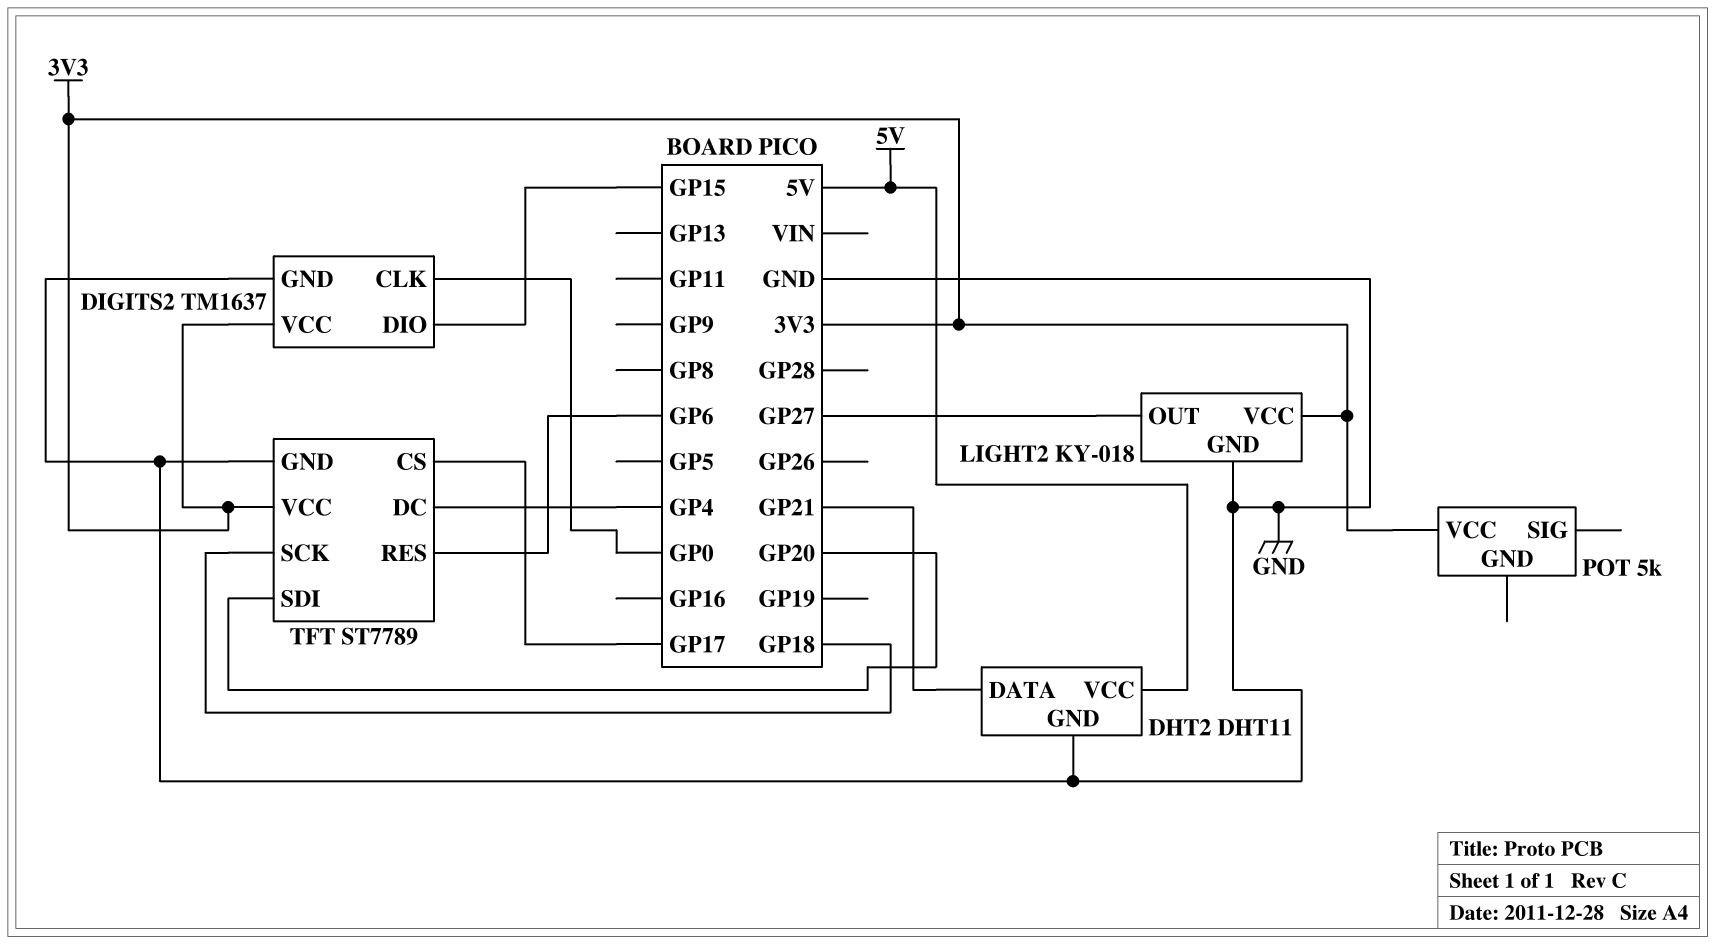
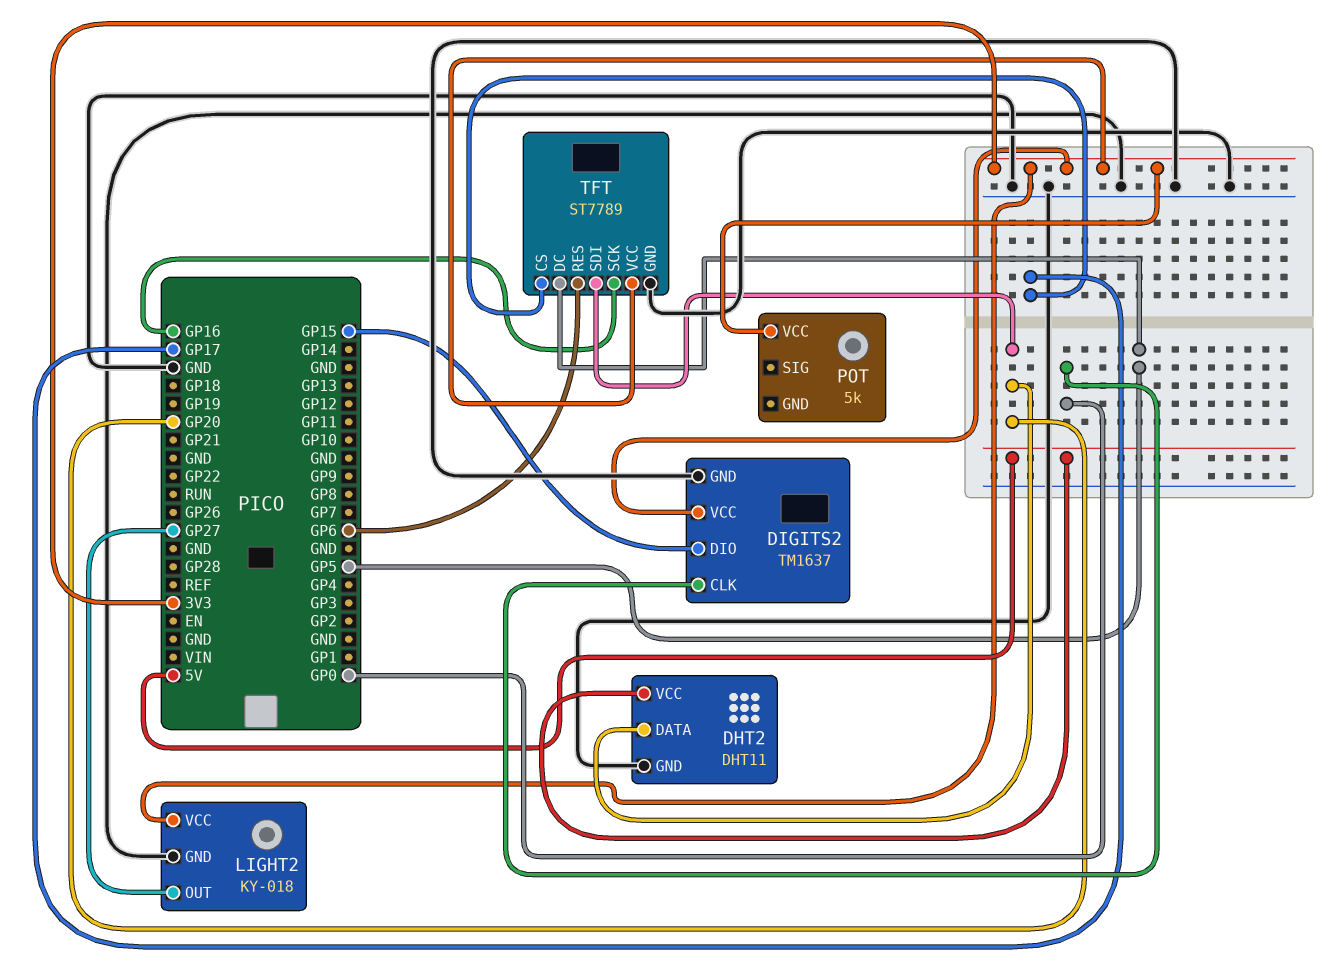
DHT2 pin DATA: GP21 -> GP20
TFT pin DC: GP4 -> GP5
TFT pin SCK: GP18 -> GP16

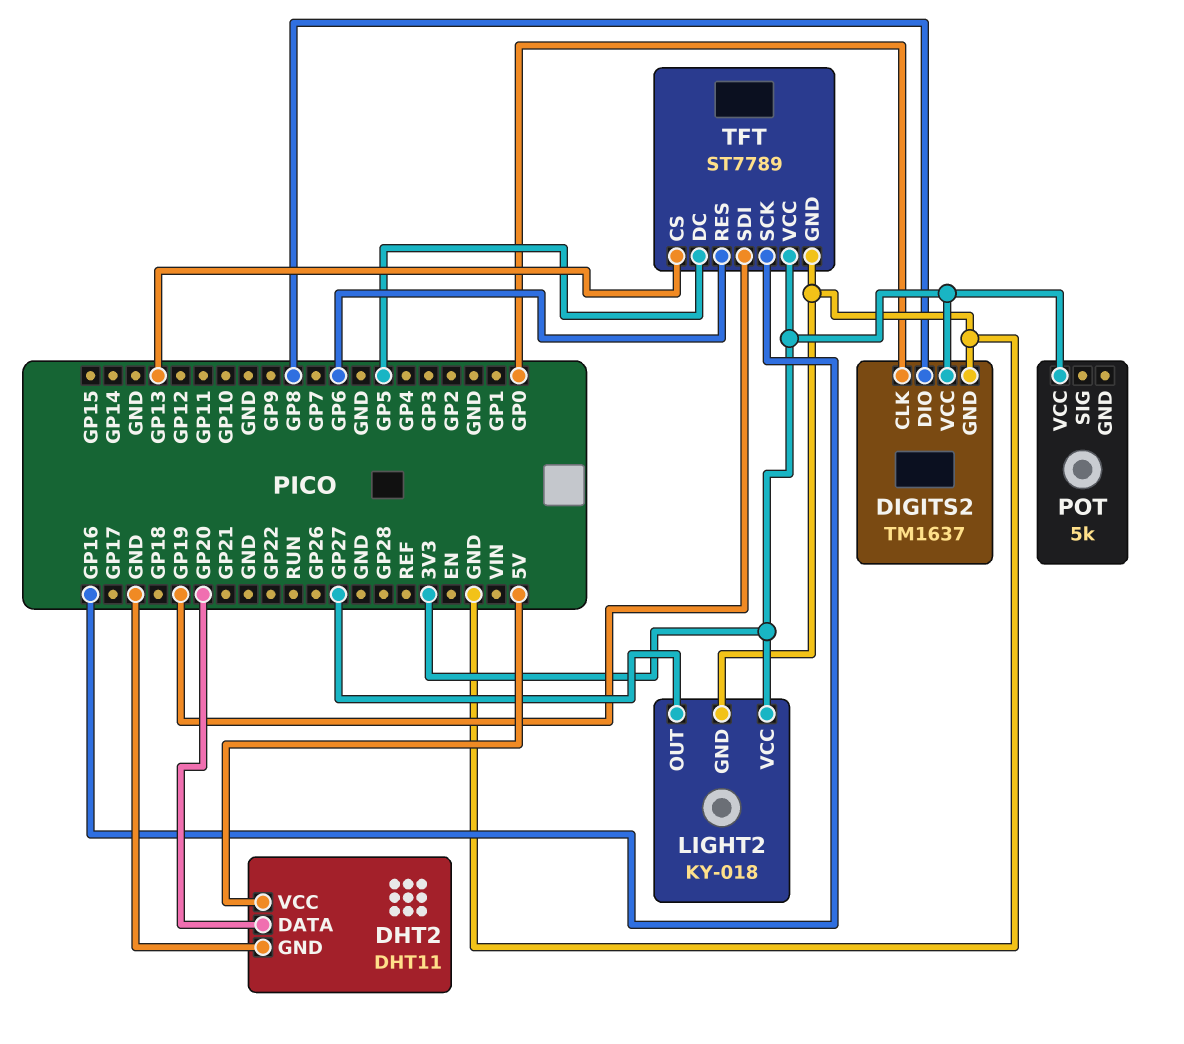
DIGITS2 pin DIO: GP15 -> GP8
TFT pin CS: GP17 -> GP13
TFT pin SDI: GP20 -> GP19

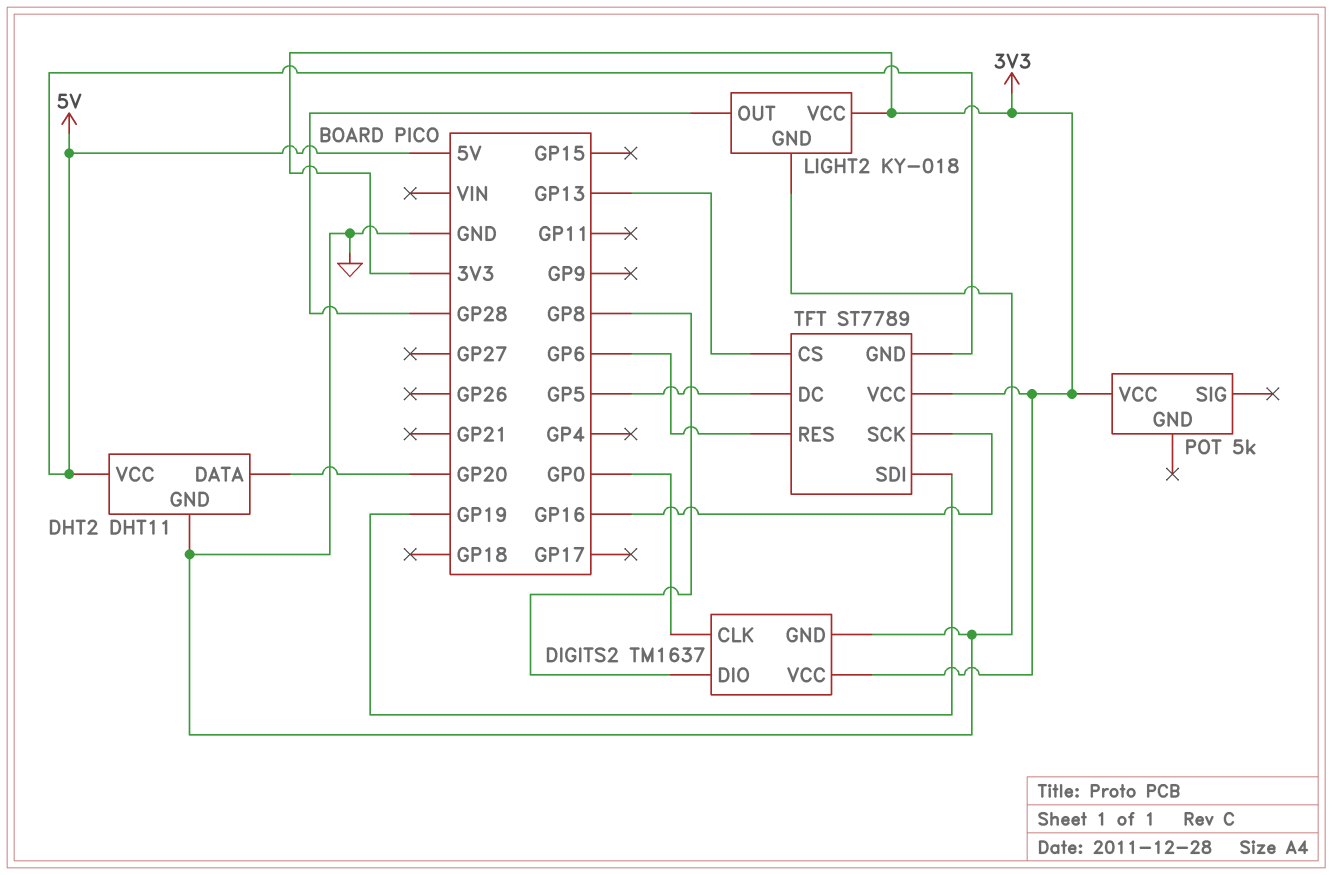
LIGHT2 pin OUT: GP27 -> GP28
TFT pin GND: GND -> 5V

